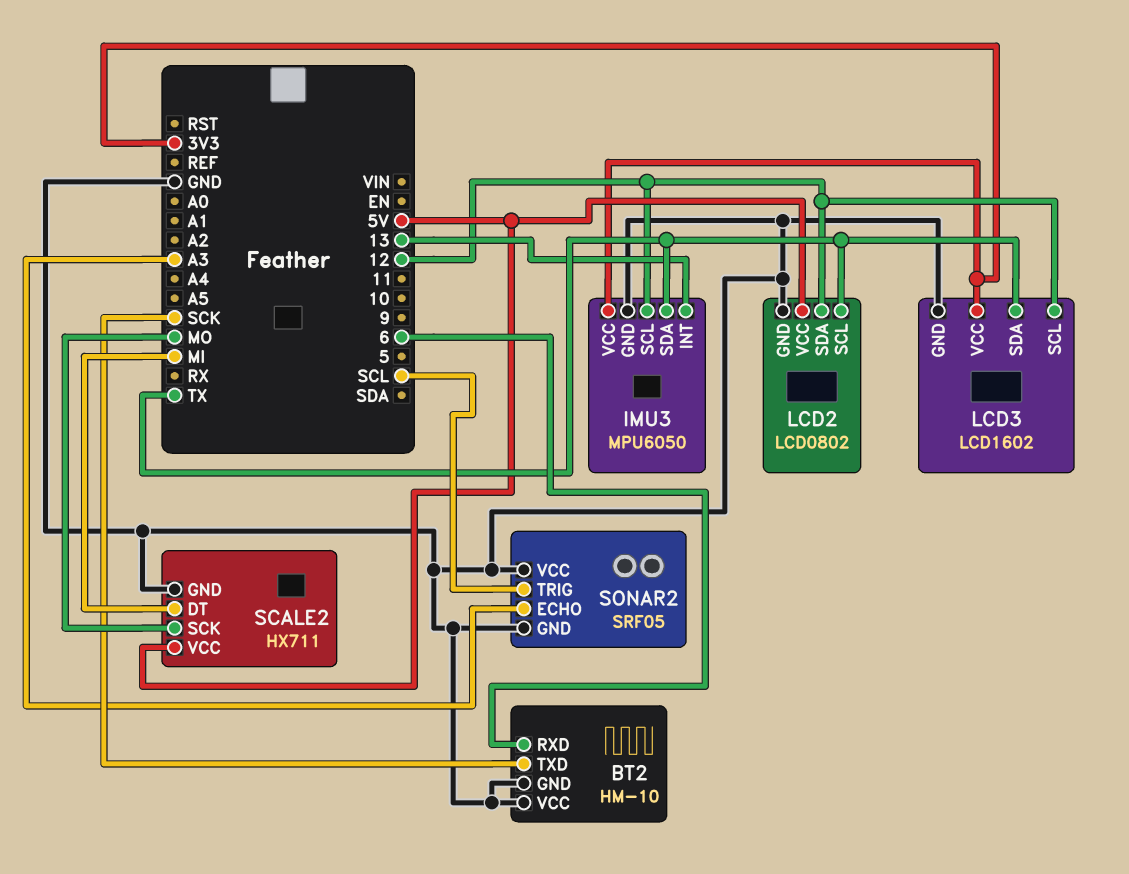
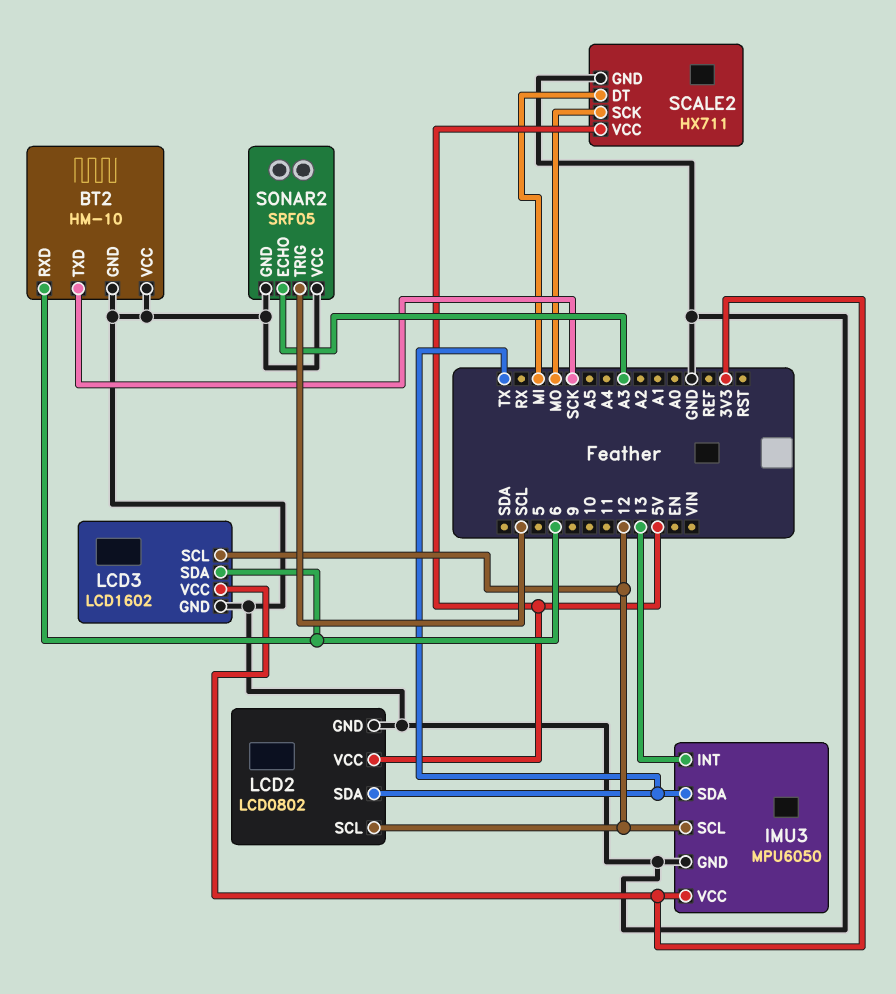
LCD2 pin SCL: TX -> 12
LCD2 pin SDA: 12 -> TX
LCD3 pin SDA: TX -> 6

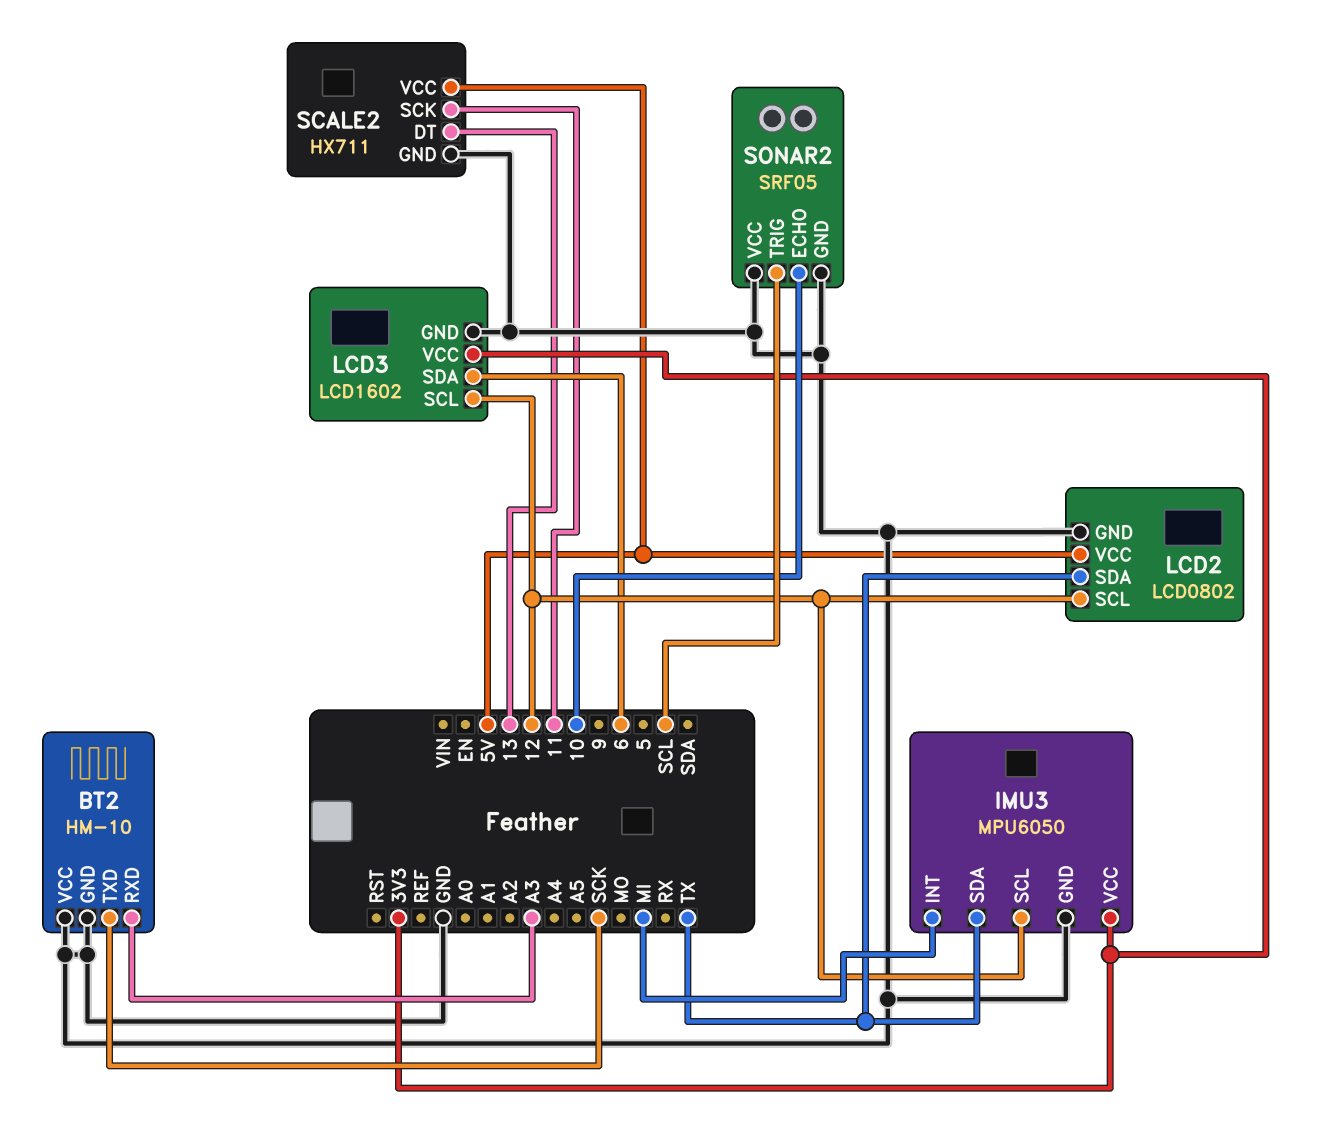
BT2 pin RXD: 6 -> A3
IMU3 pin INT: 13 -> MI
SCALE2 pin DT: MI -> 13
SCALE2 pin SCK: MO -> 11
SONAR2 pin ECHO: A3 -> 10

